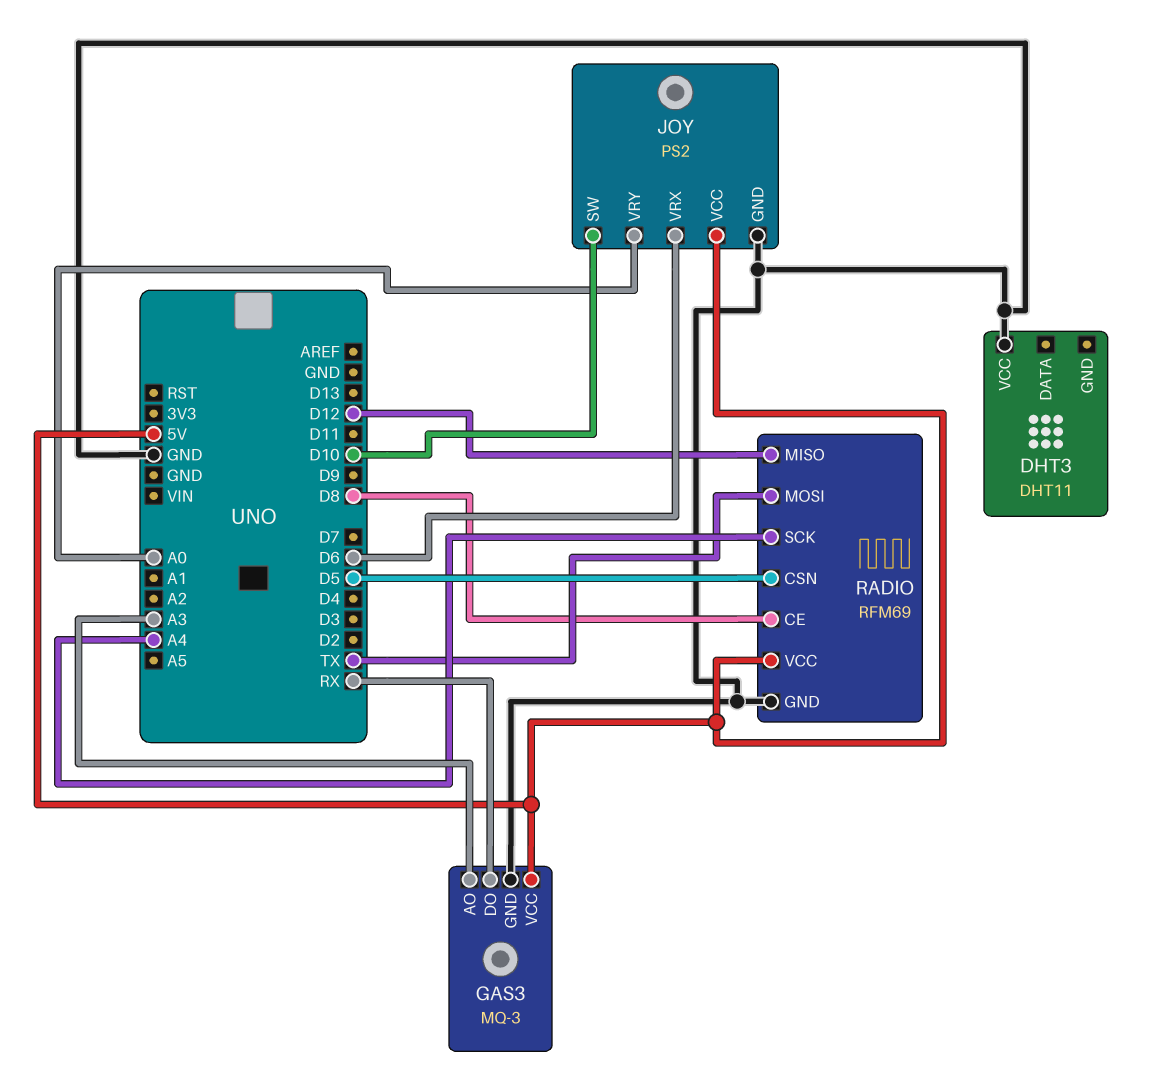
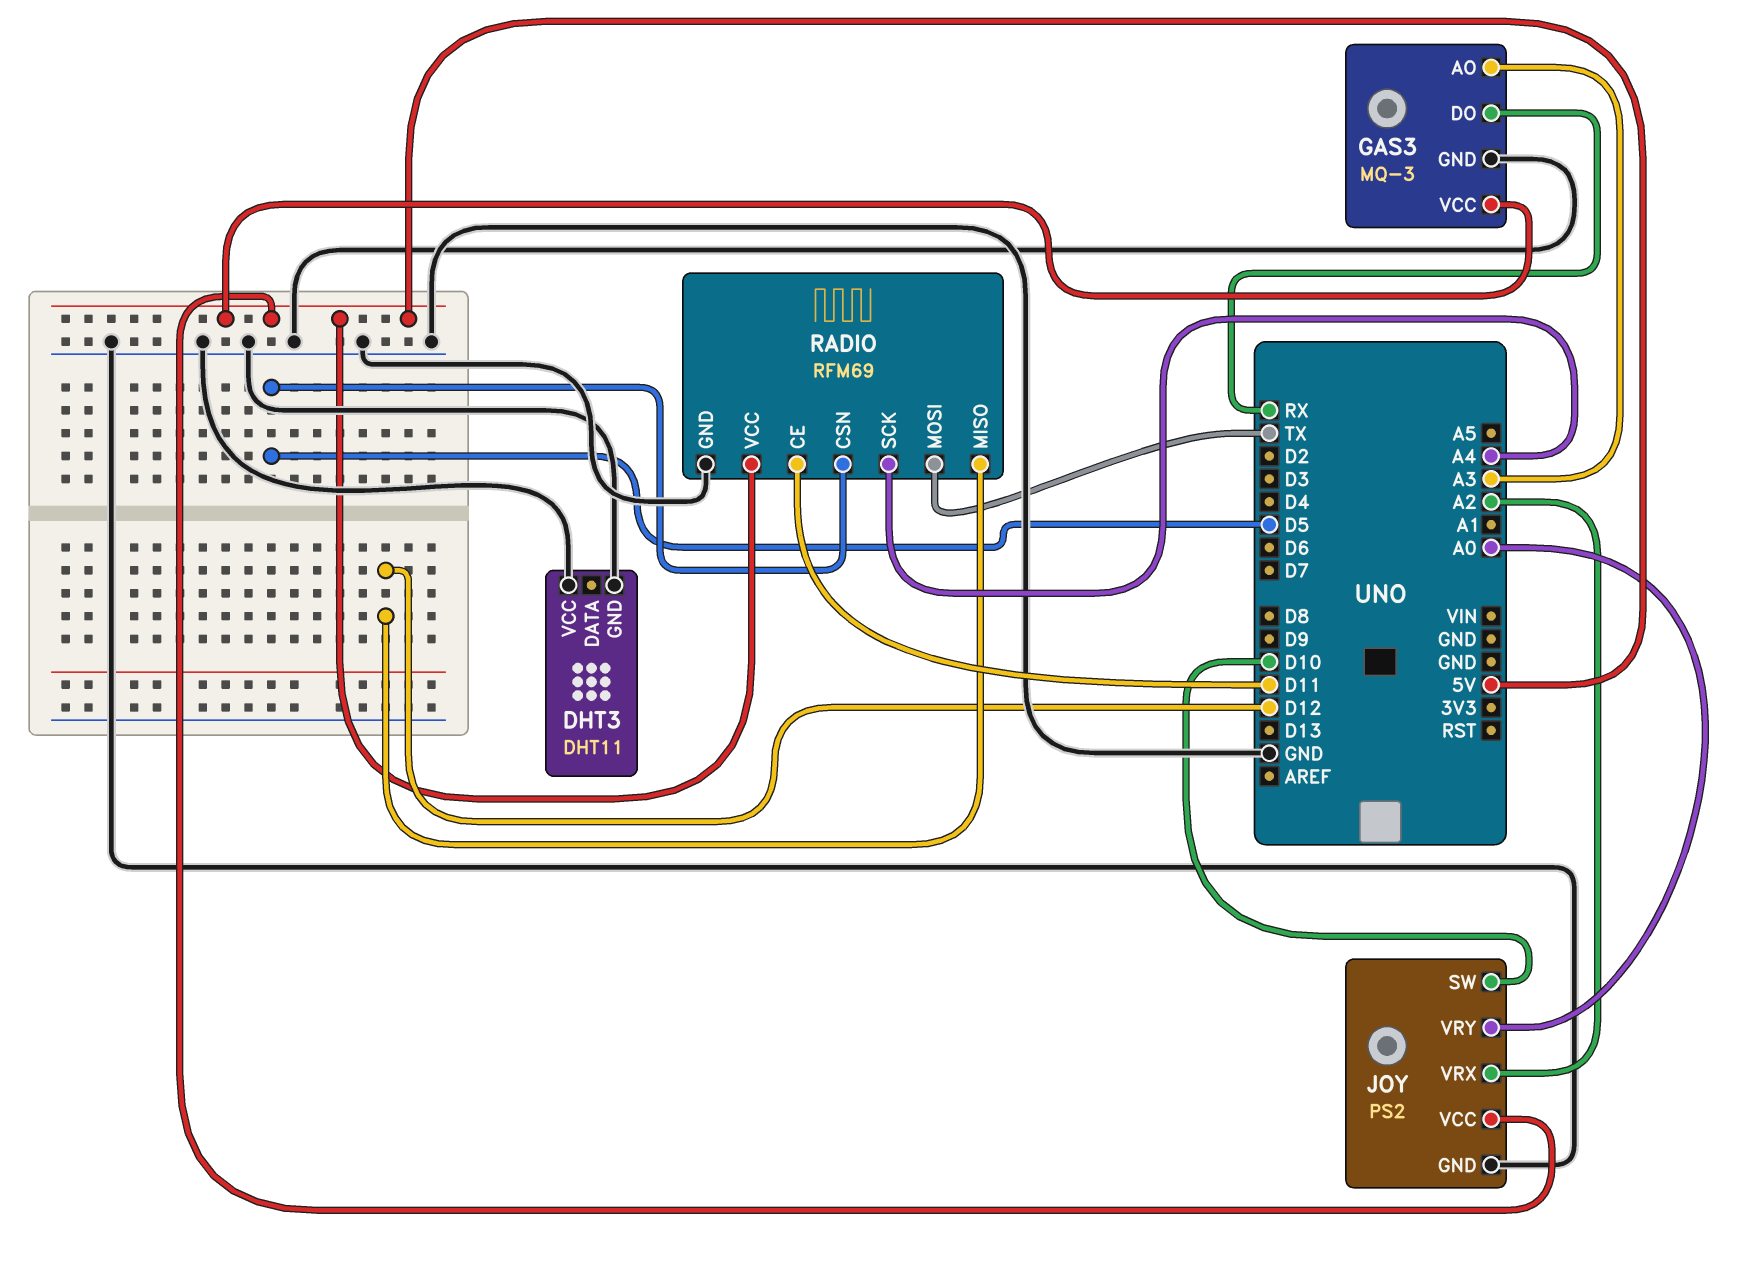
DHT3 pin GND: none -> GND
JOY pin VRX: D6 -> A2
RADIO pin CE: D8 -> D11

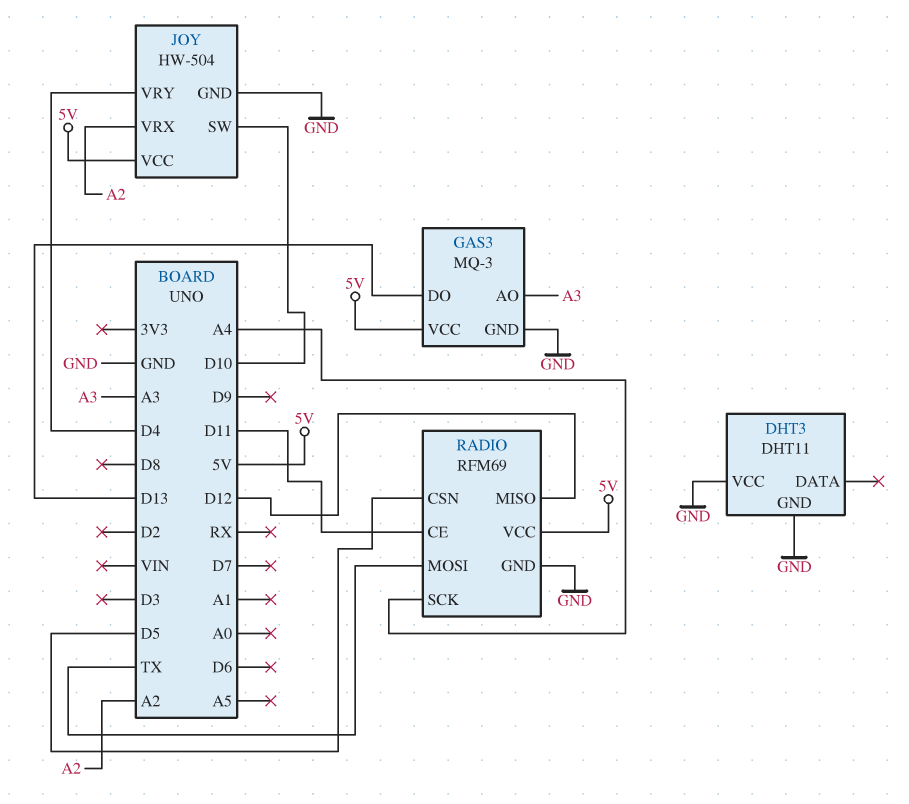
GAS3 pin DO: RX -> D13
JOY: PS2 -> HW-504
JOY pin VRY: A0 -> D4

